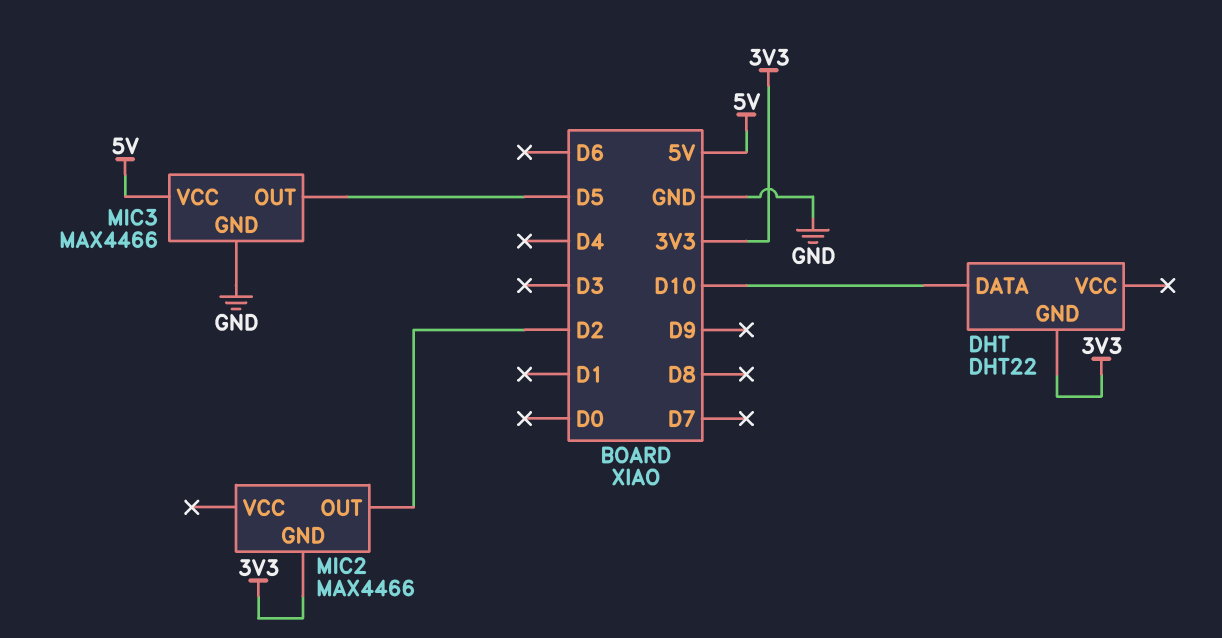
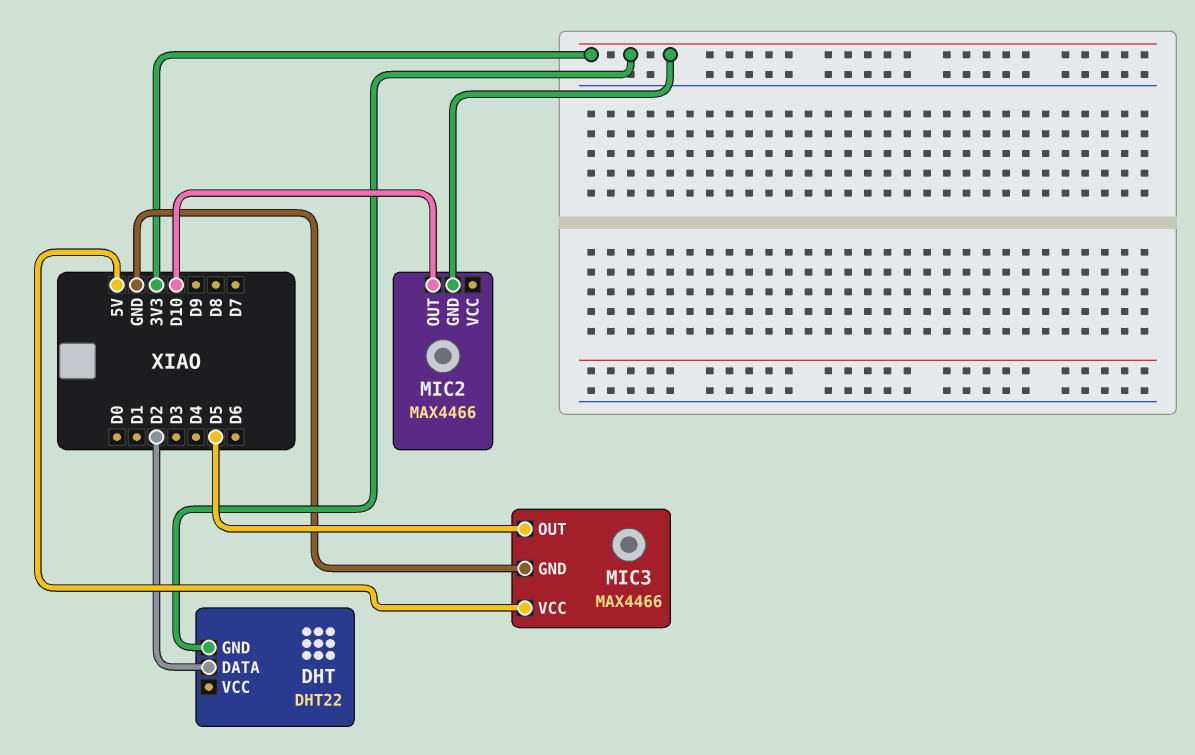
DHT pin DATA: D10 -> D2
MIC2 pin OUT: D2 -> D10

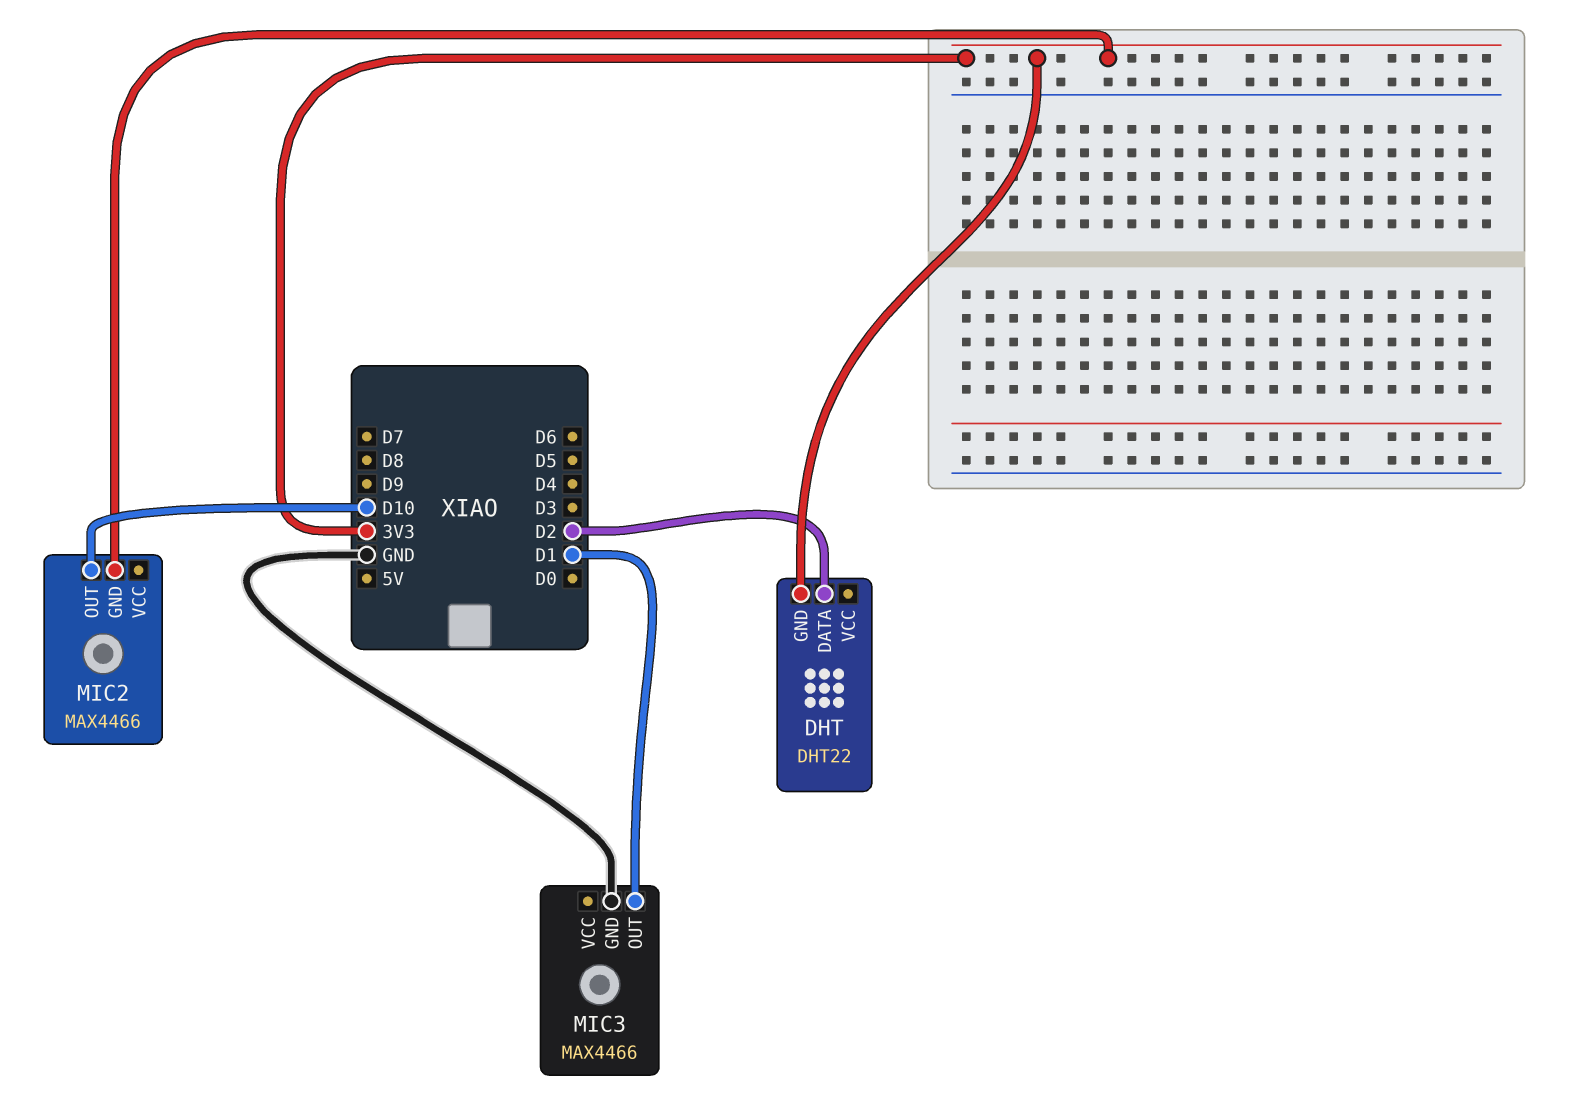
MIC3 pin OUT: D5 -> D1
MIC3 pin VCC: 5V -> none

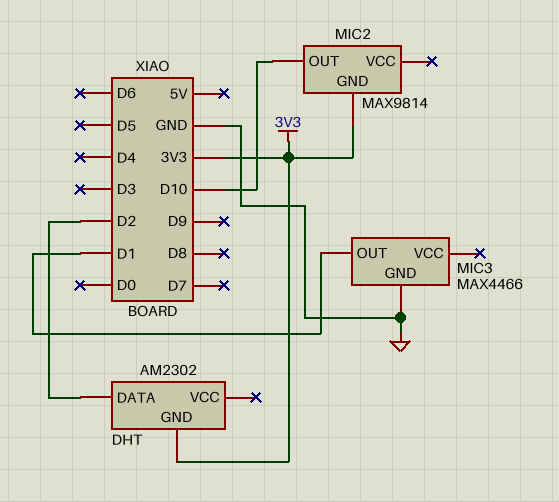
DHT: DHT22 -> AM2302
MIC2: MAX4466 -> MAX9814

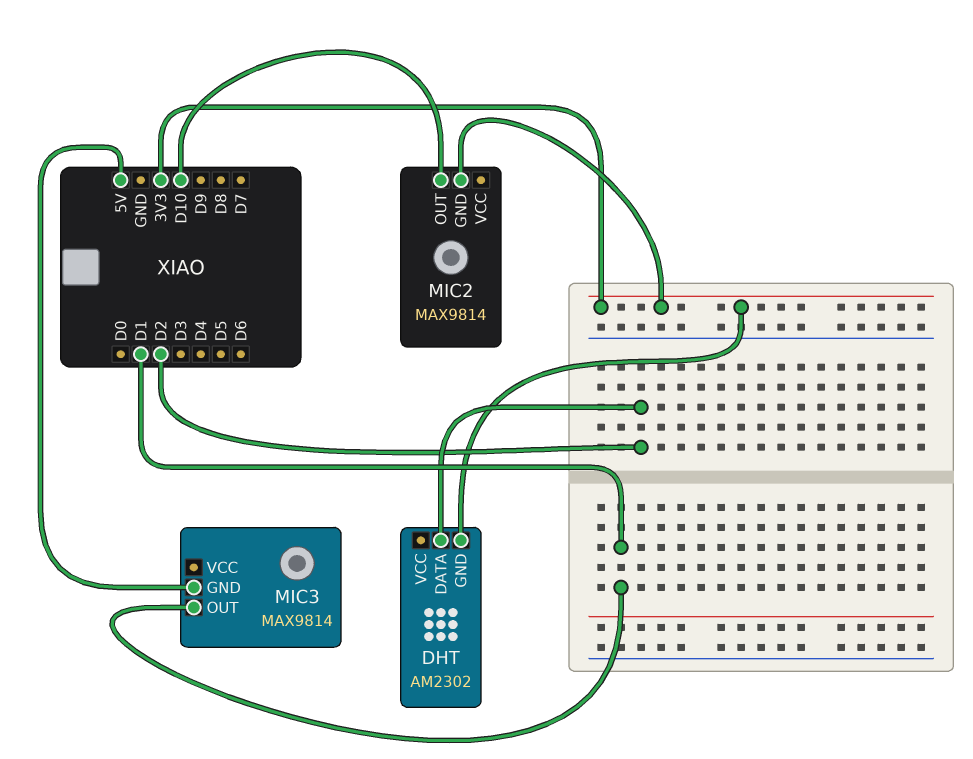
MIC3: MAX4466 -> MAX9814
MIC3 pin GND: GND -> 5V

